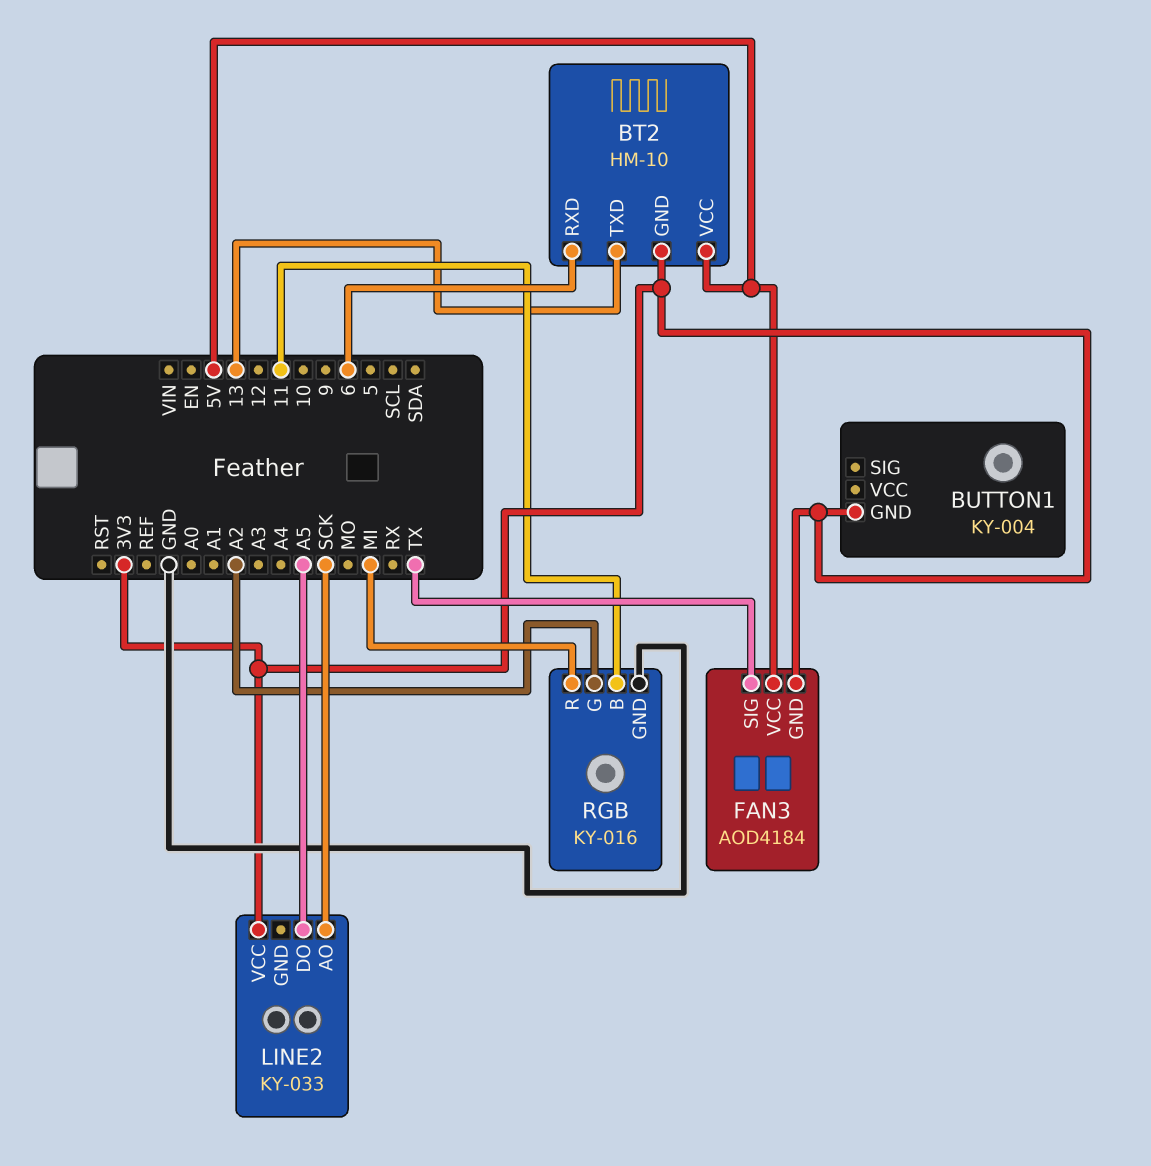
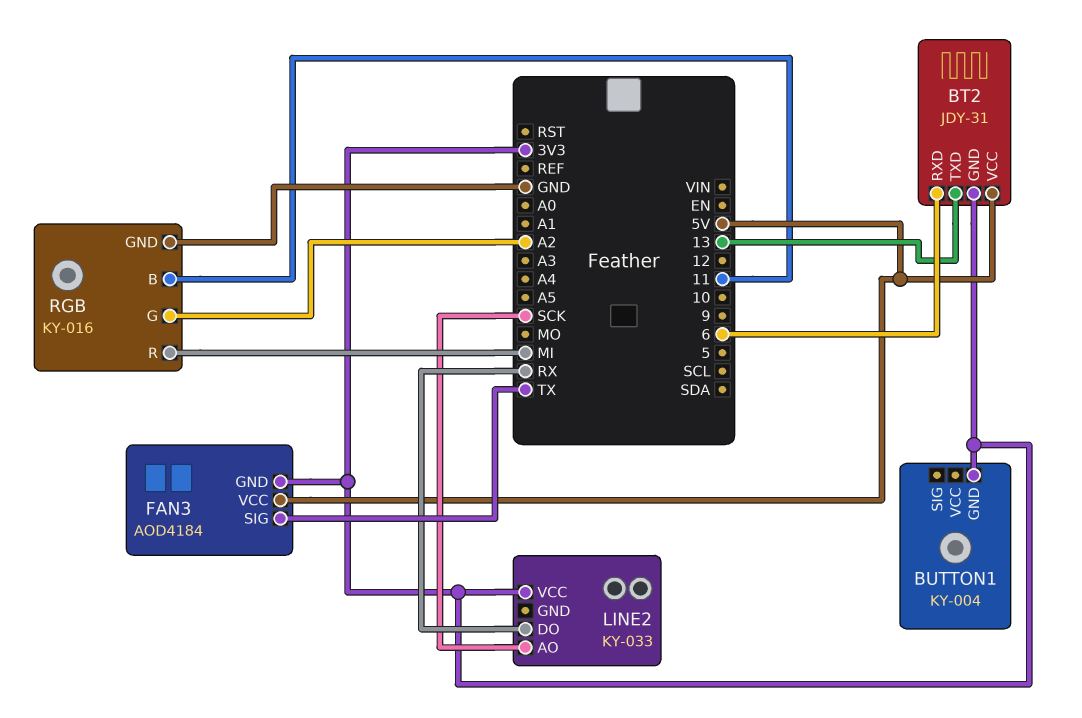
BT2: HM-10 -> JDY-31
LINE2 pin DO: A5 -> RX

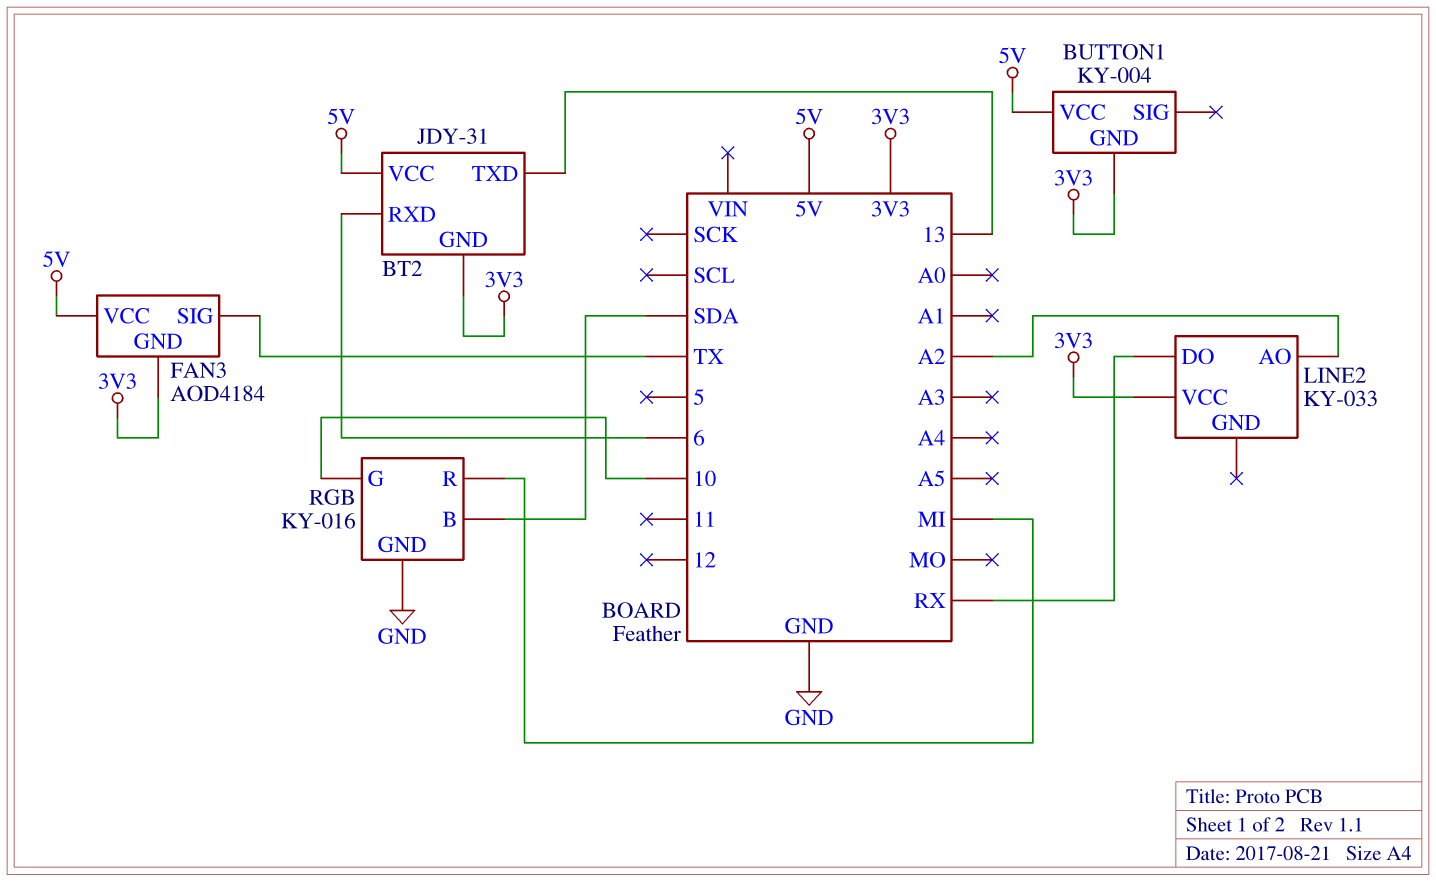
BUTTON1 pin VCC: none -> 5V
LINE2 pin AO: SCK -> A2
RGB pin B: 11 -> SDA
RGB pin G: A2 -> 10

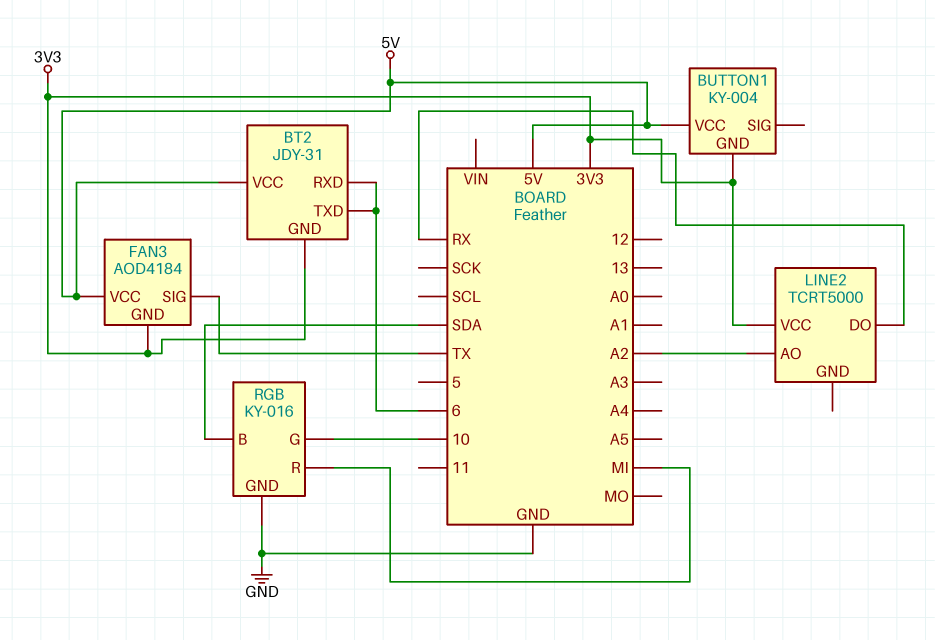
BT2 pin TXD: 13 -> 6
LINE2: KY-033 -> TCRT5000

